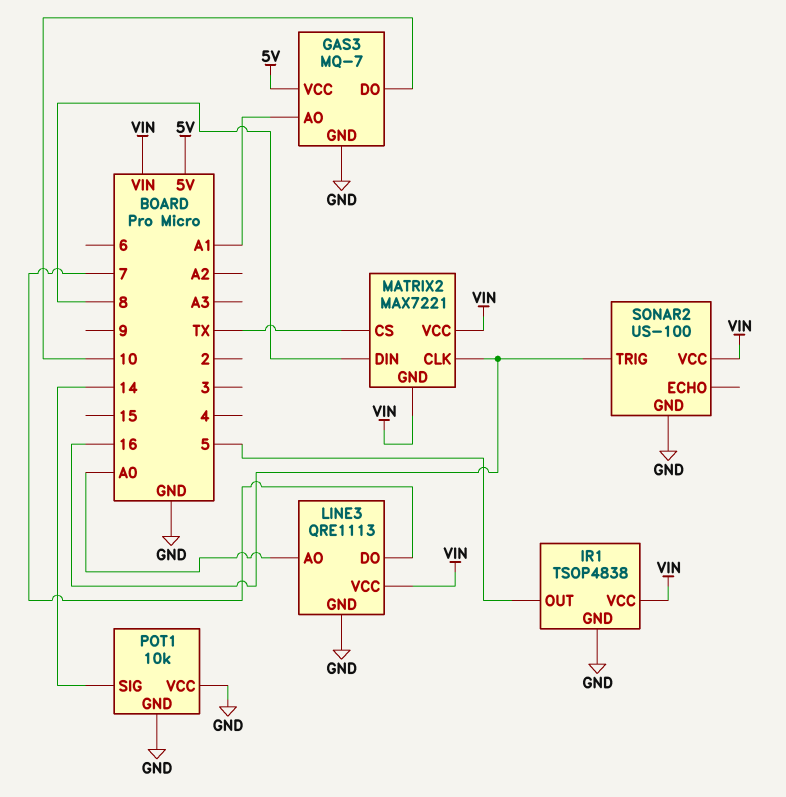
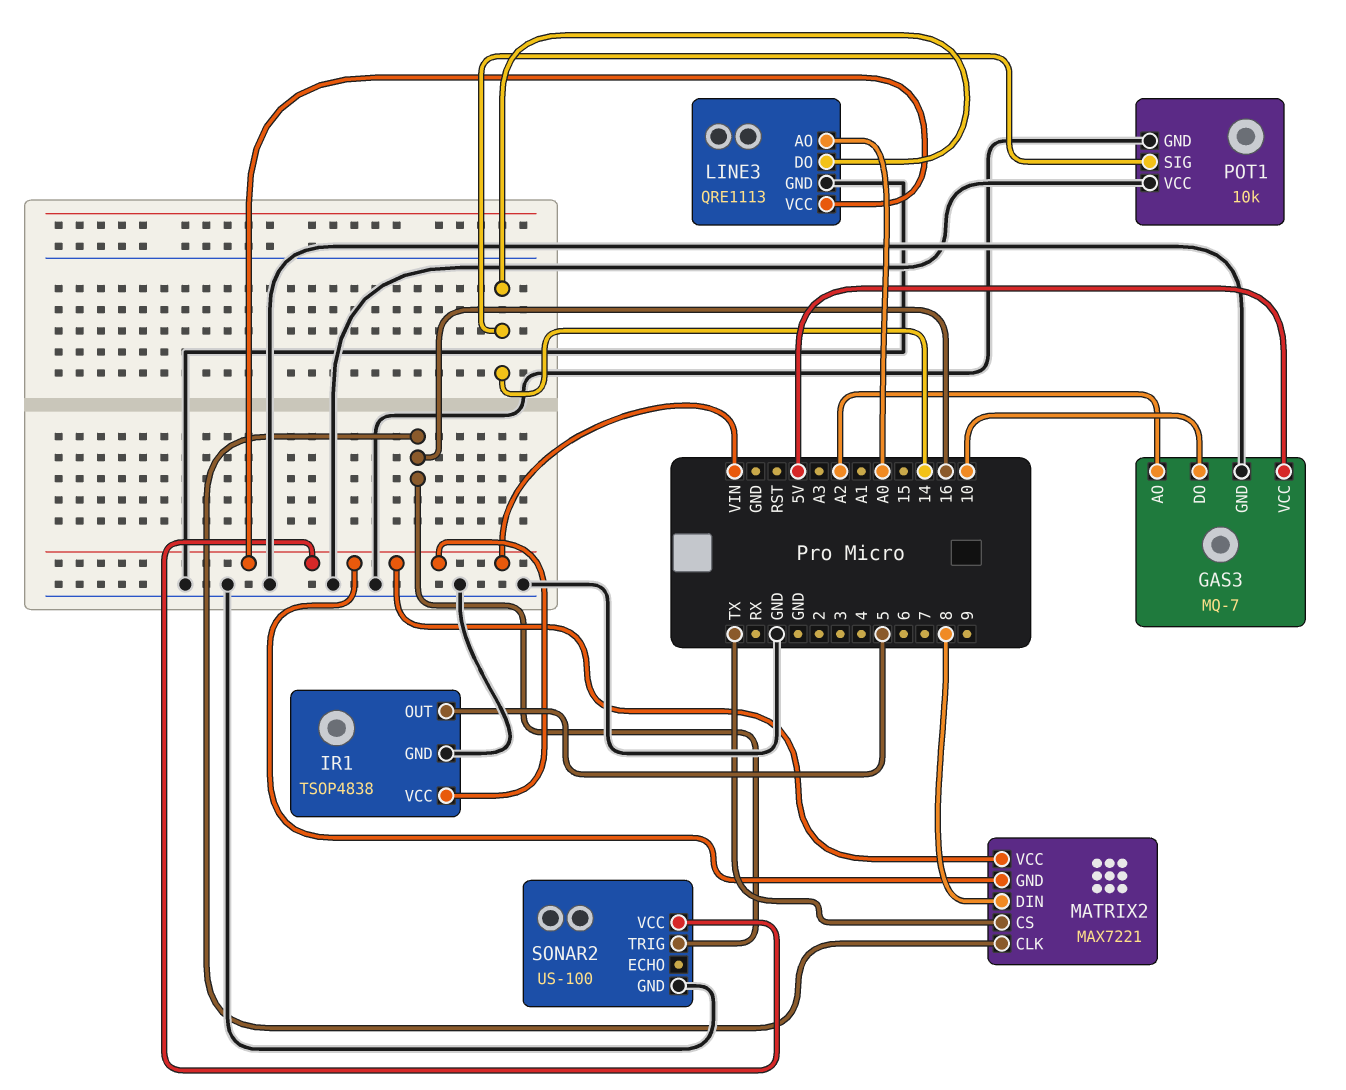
GAS3 pin AO: A1 -> A2
LINE3 pin DO: 7 -> 14

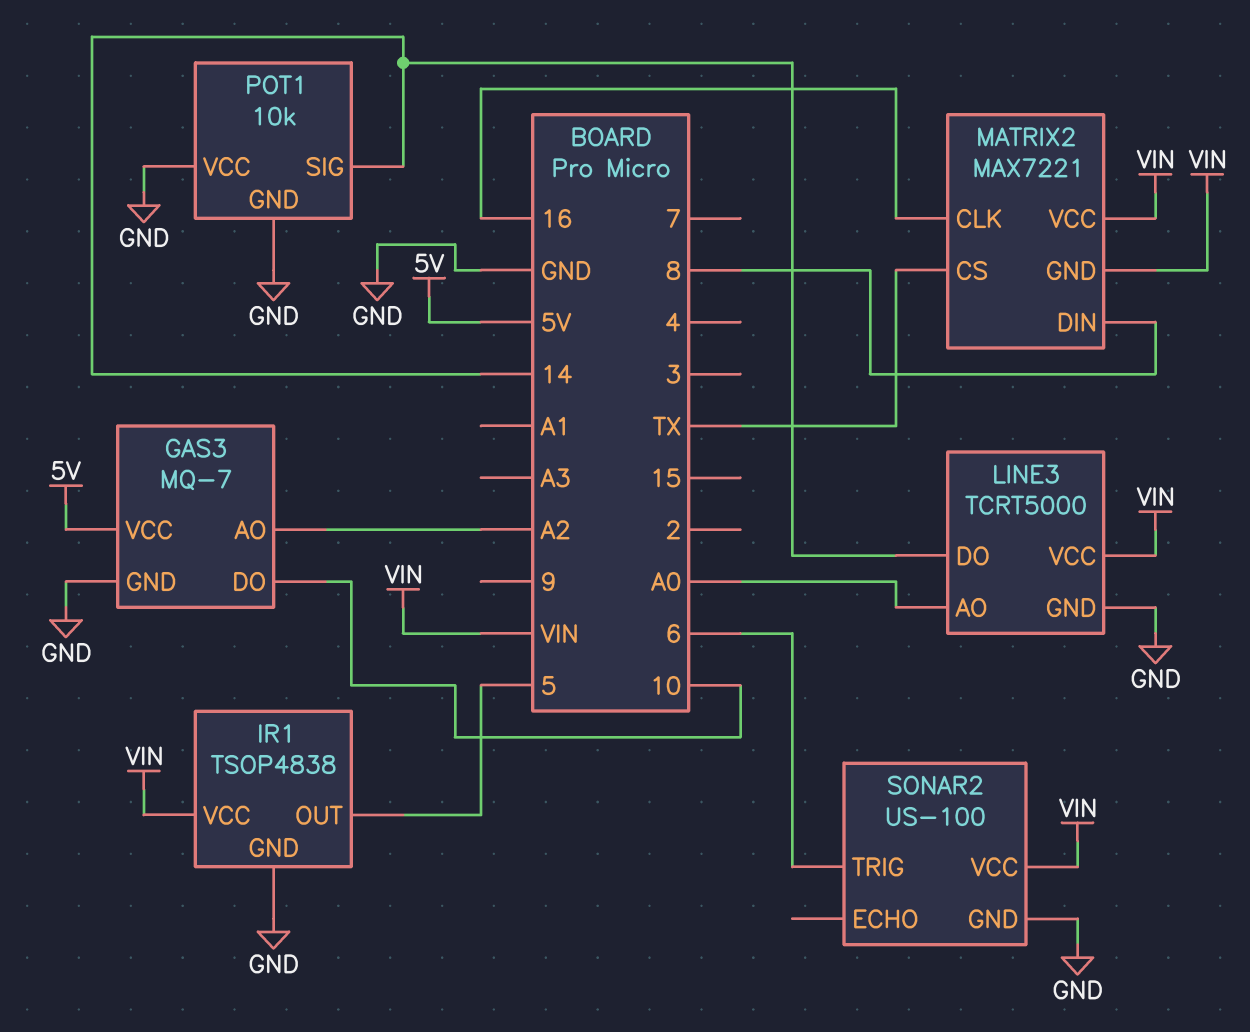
LINE3: QRE1113 -> TCRT5000
SONAR2 pin TRIG: 16 -> 6

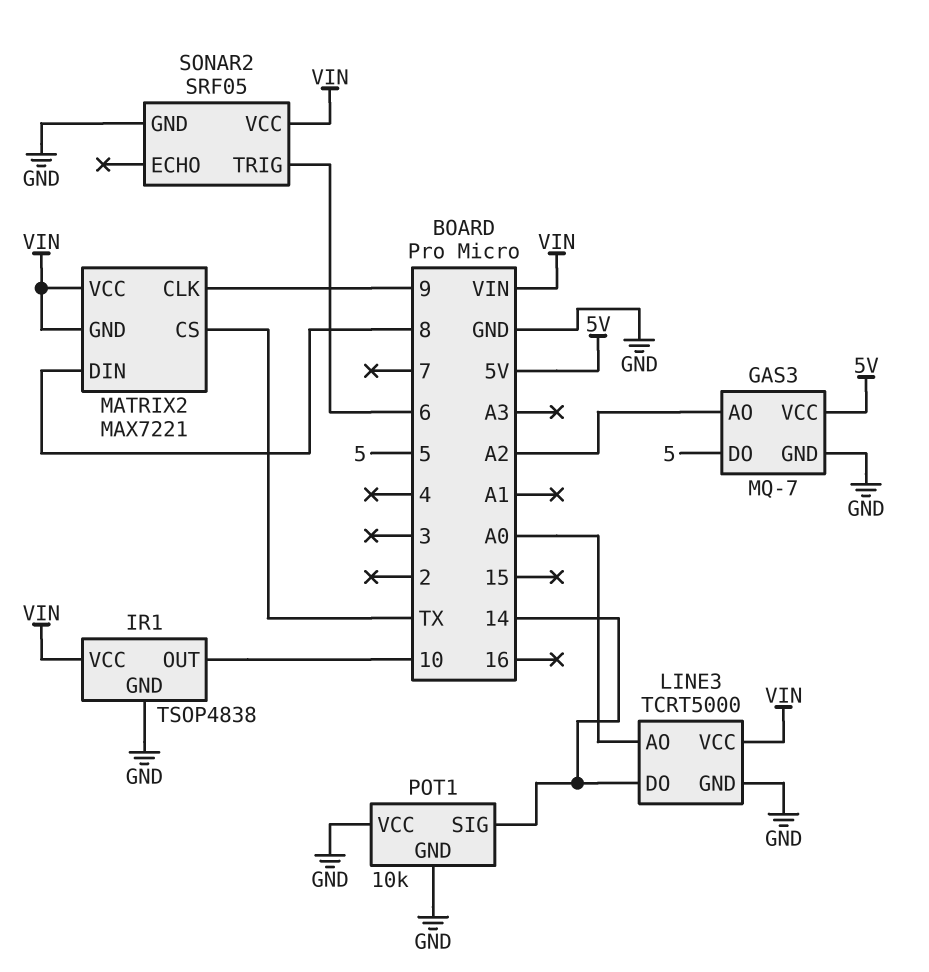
GAS3 pin DO: 10 -> 5
IR1 pin OUT: 5 -> 10
MATRIX2 pin CLK: 16 -> 9
SONAR2: US-100 -> SRF05

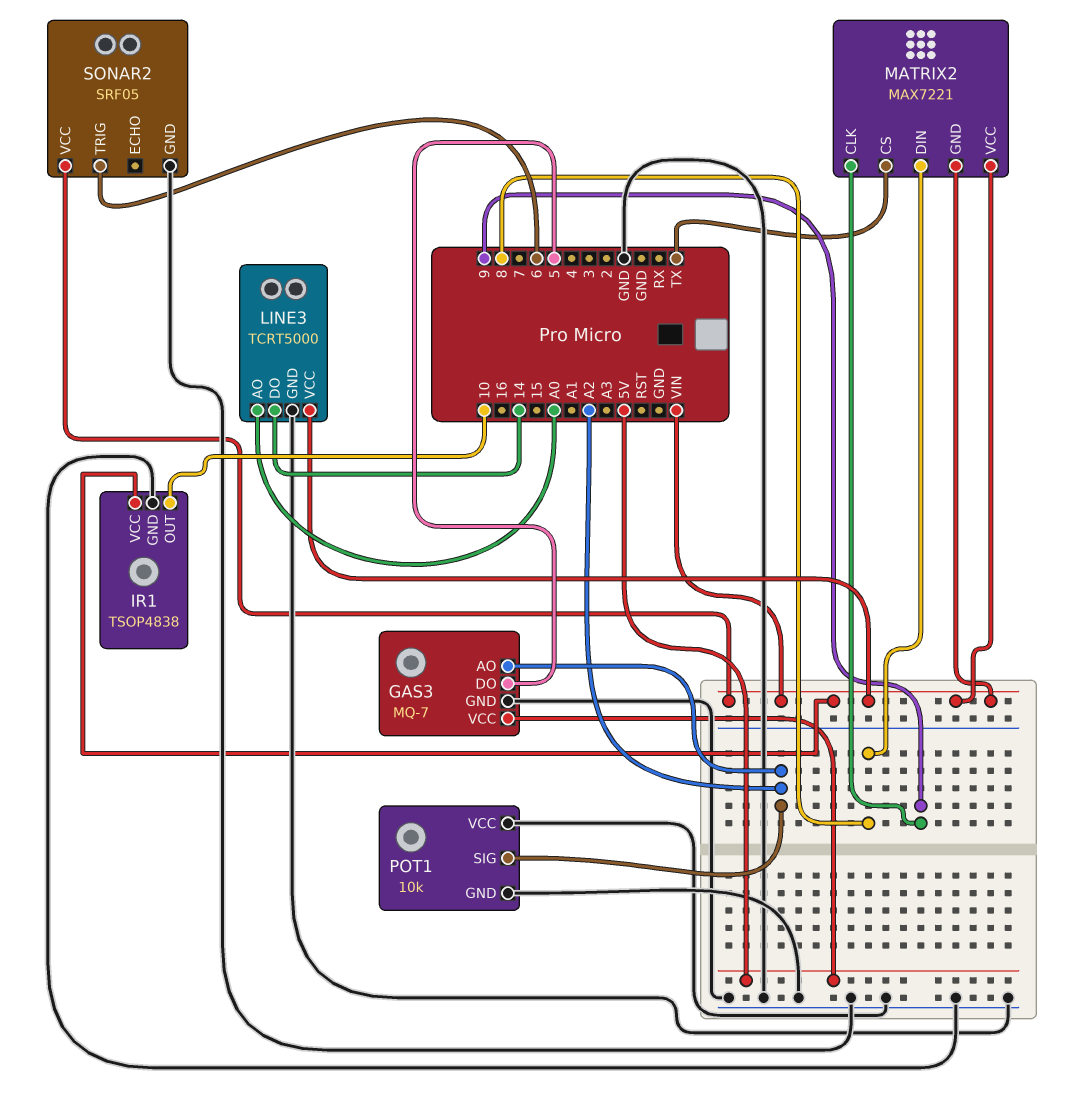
POT1 pin SIG: 14 -> A2

